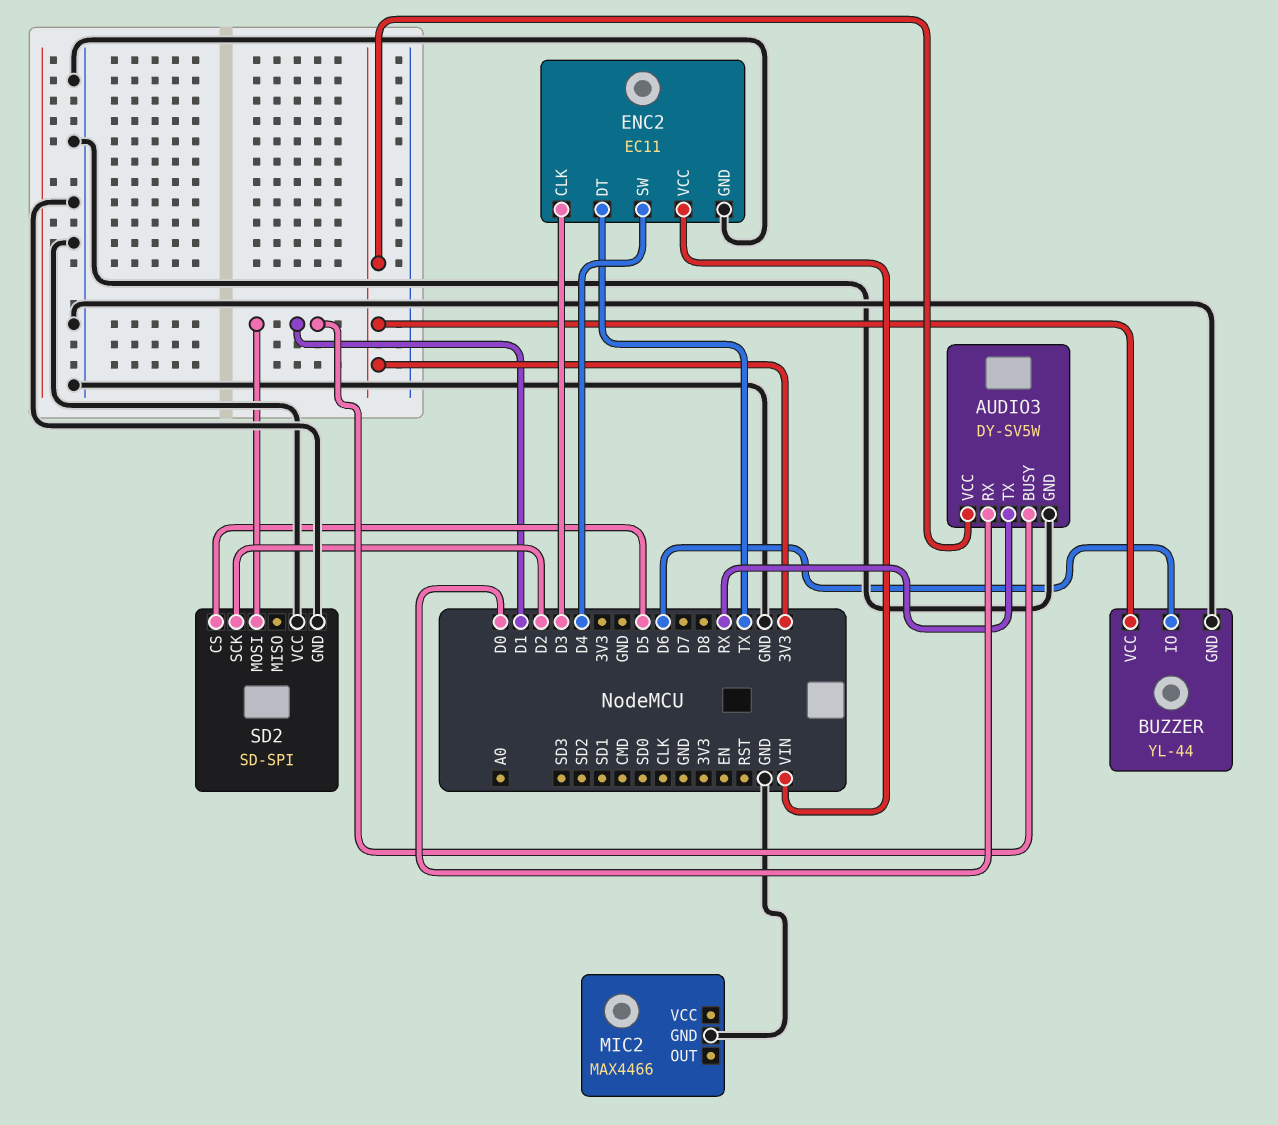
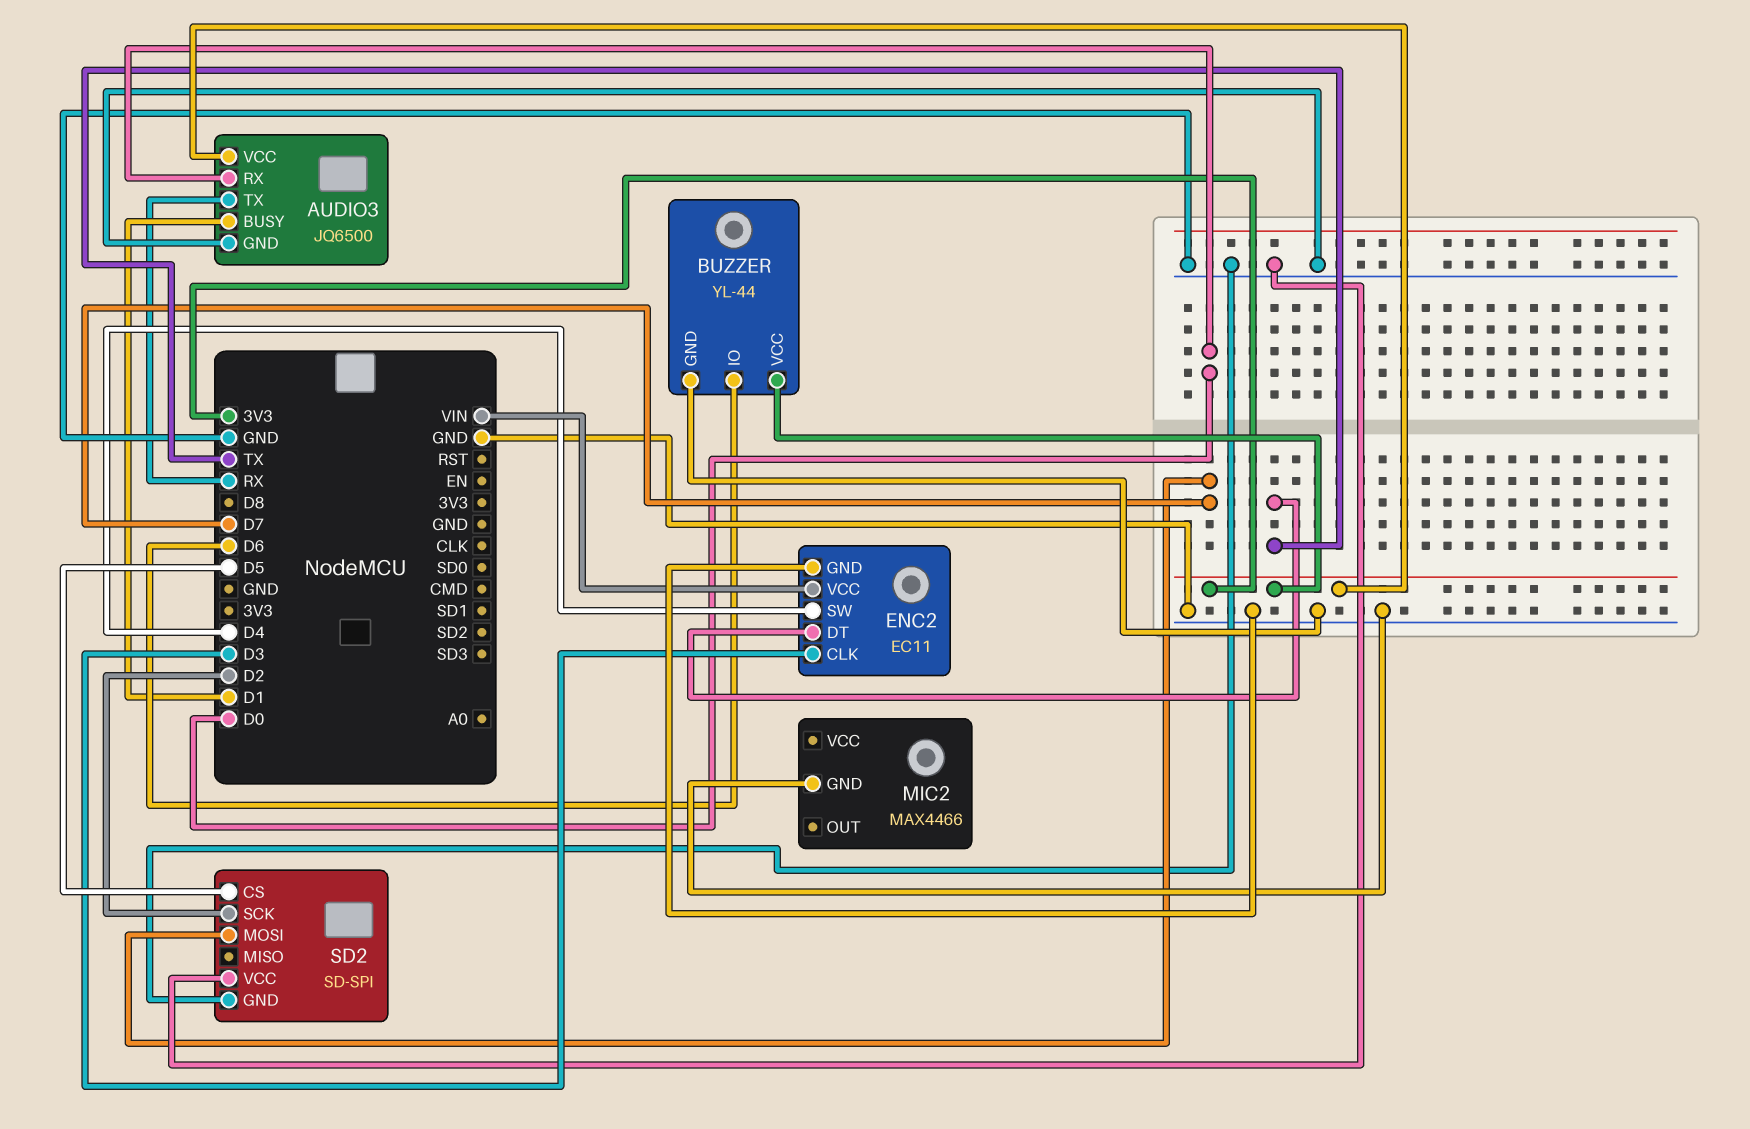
AUDIO3: DY-SV5W -> JQ6500
SD2 pin MOSI: D1 -> D7

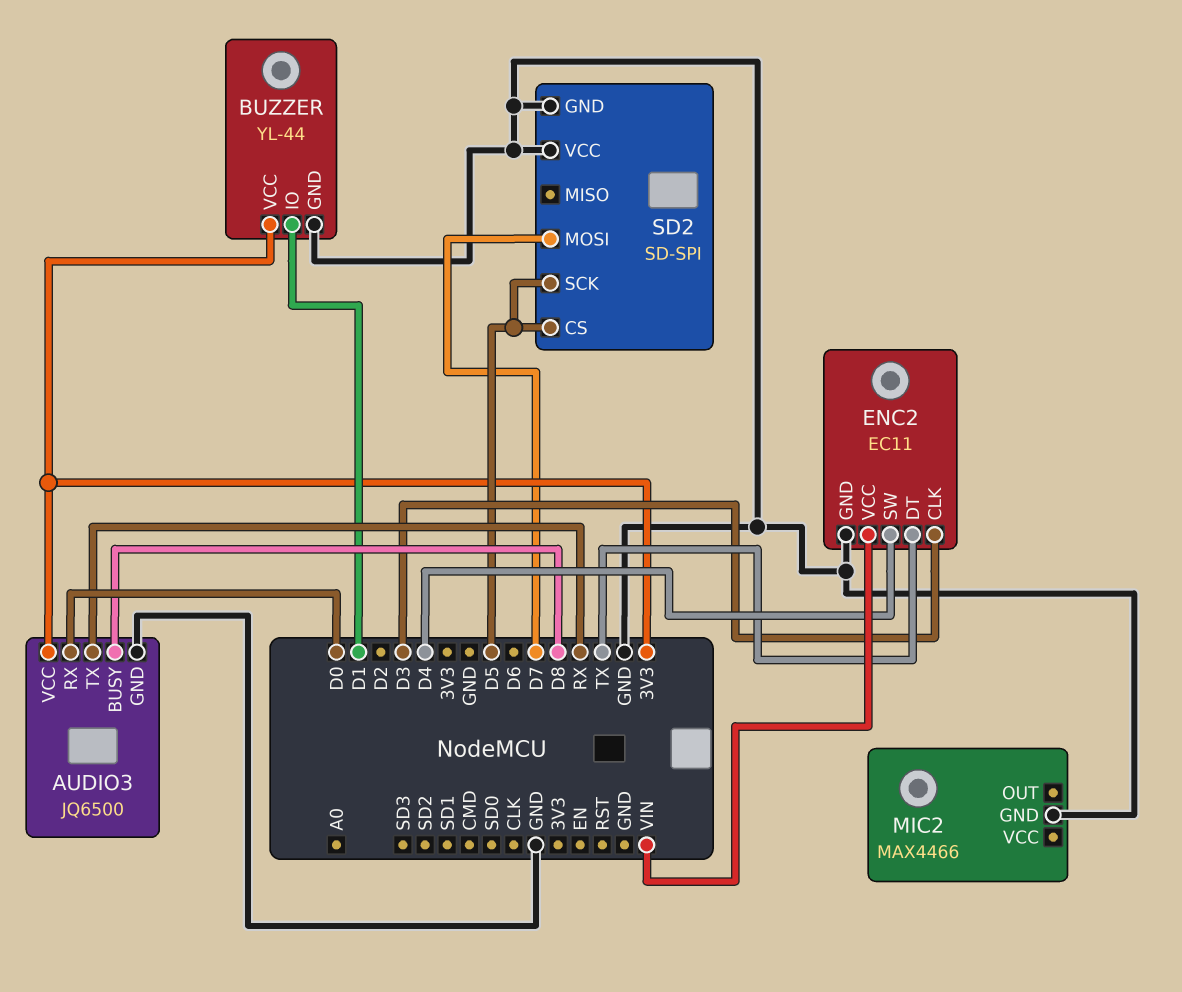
AUDIO3 pin BUSY: D1 -> D8
BUZZER pin IO: D6 -> D1
SD2 pin SCK: D2 -> D5

